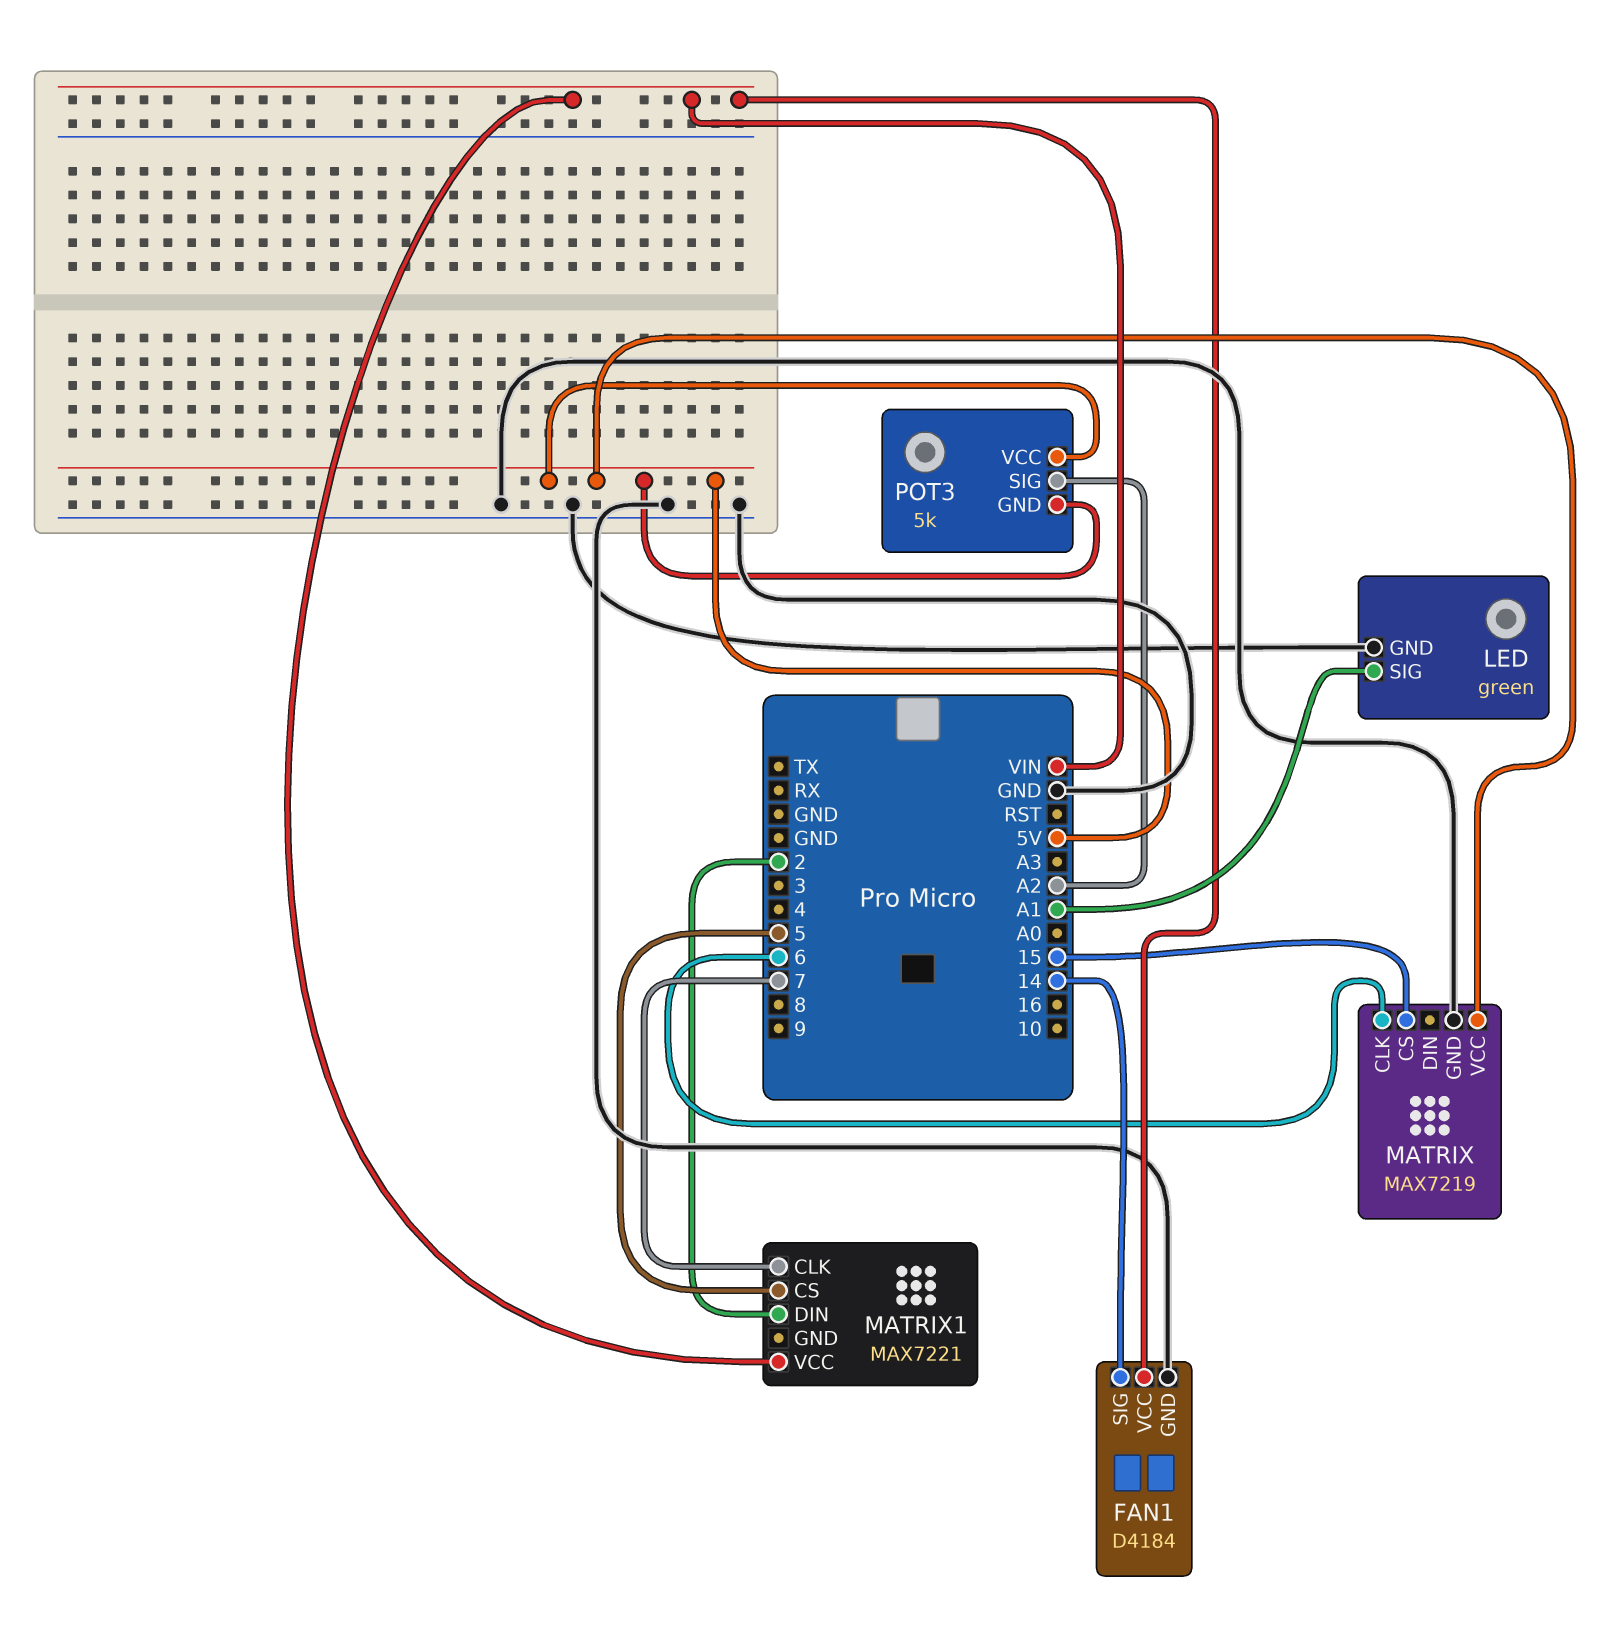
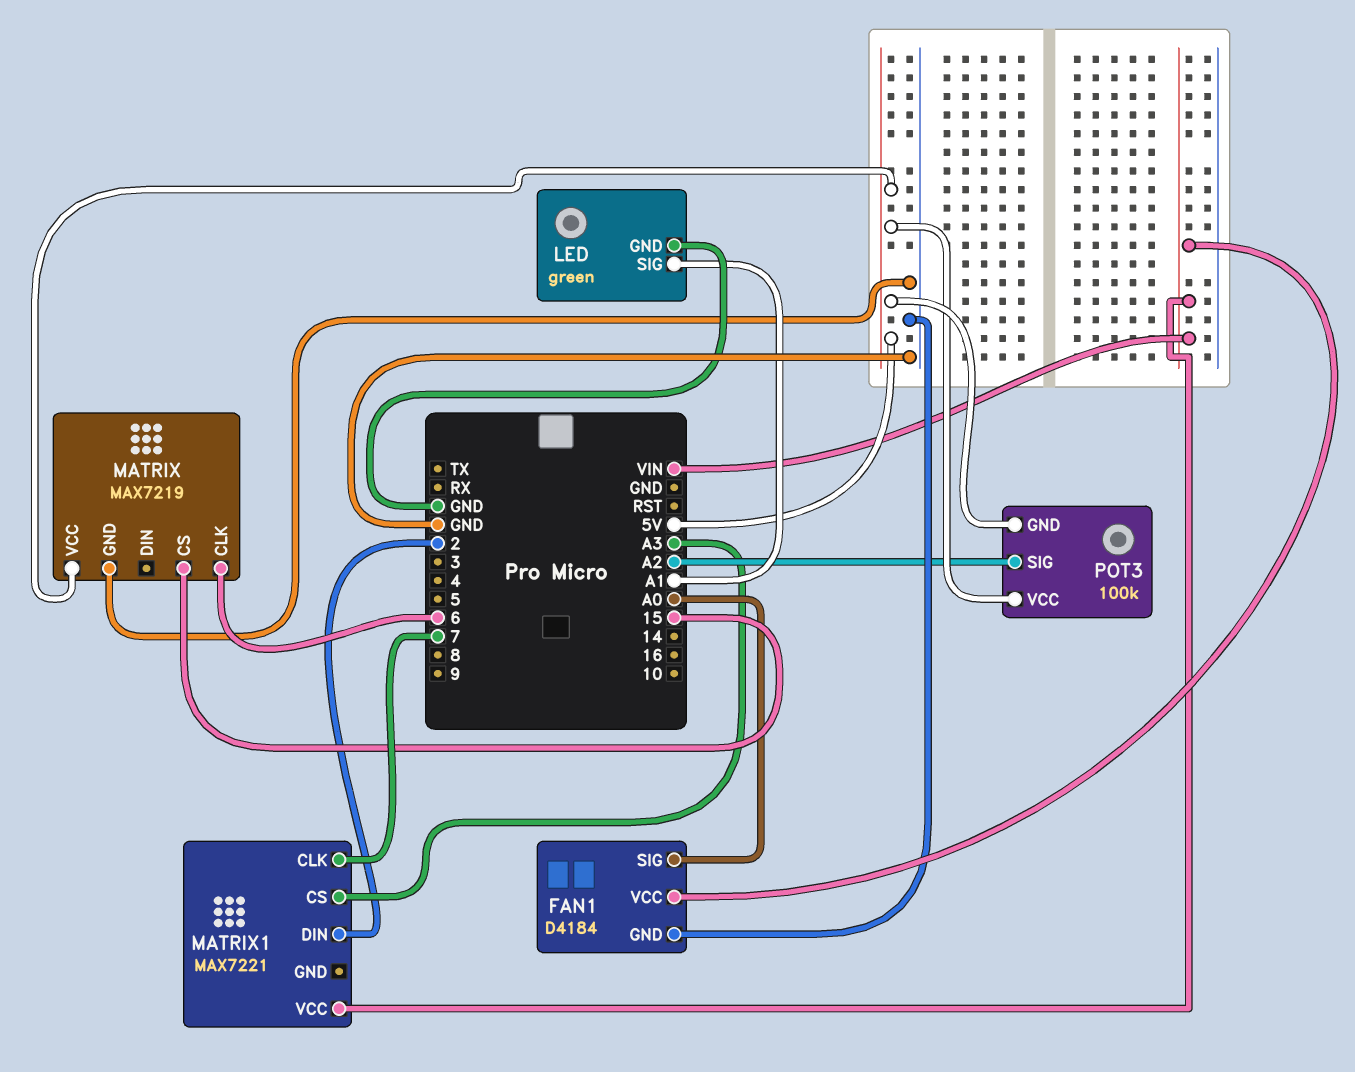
FAN1 pin SIG: 14 -> A0
MATRIX1 pin CS: 5 -> A3
POT3: 5k -> 100k

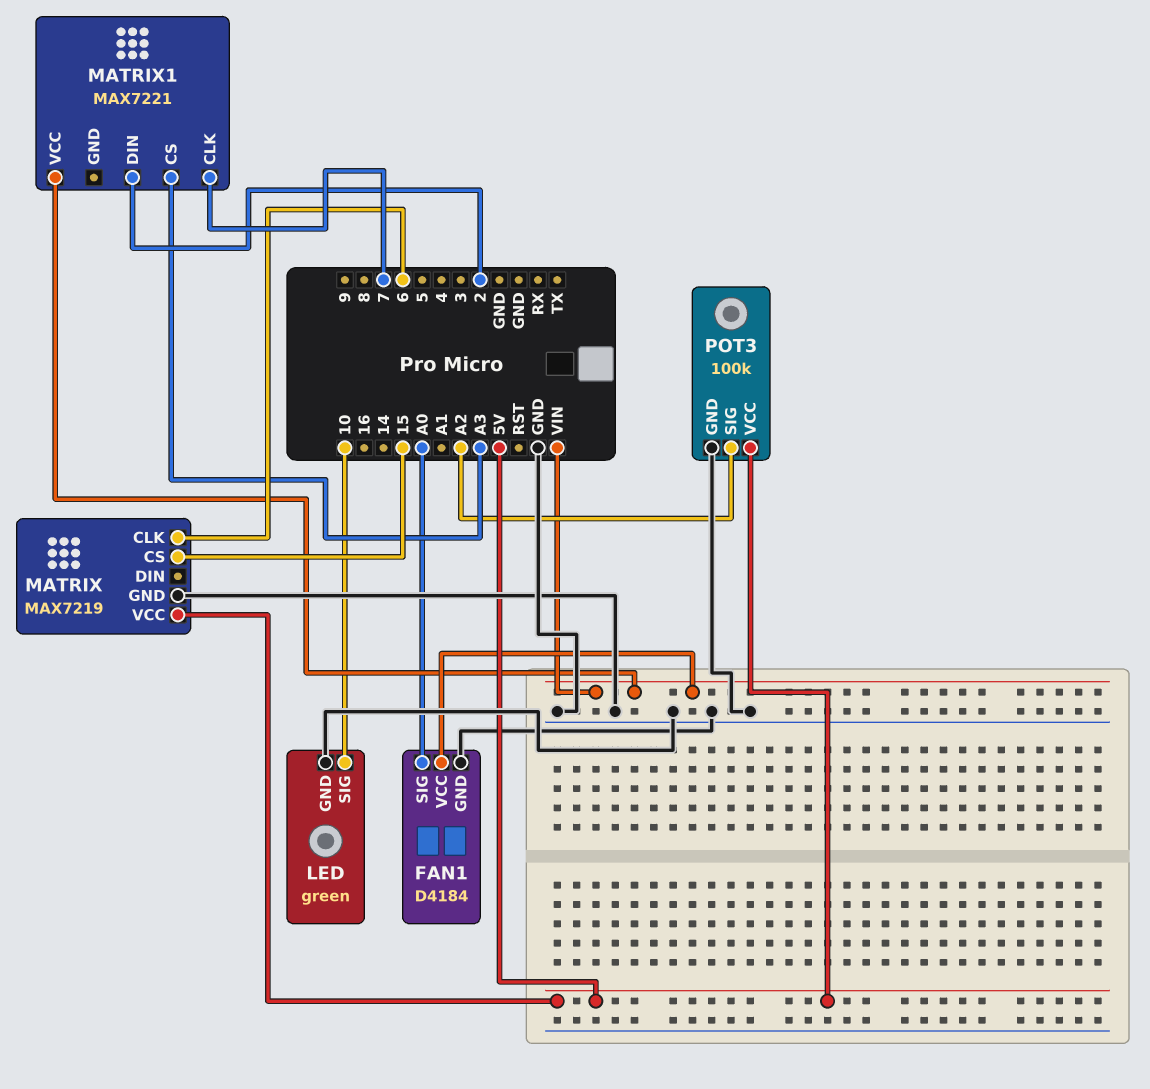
LED pin SIG: A1 -> 10
POT3 pin GND: 5V -> GND

